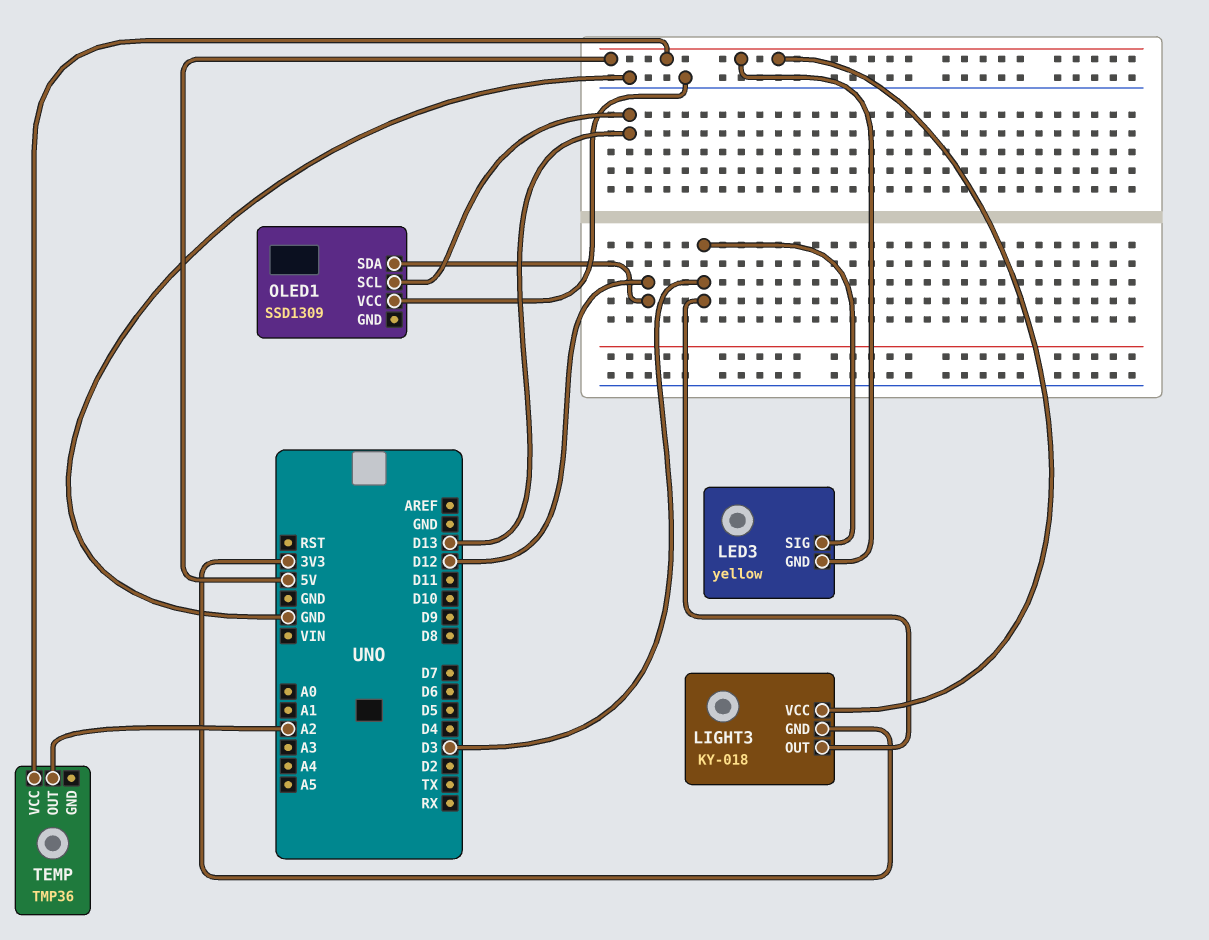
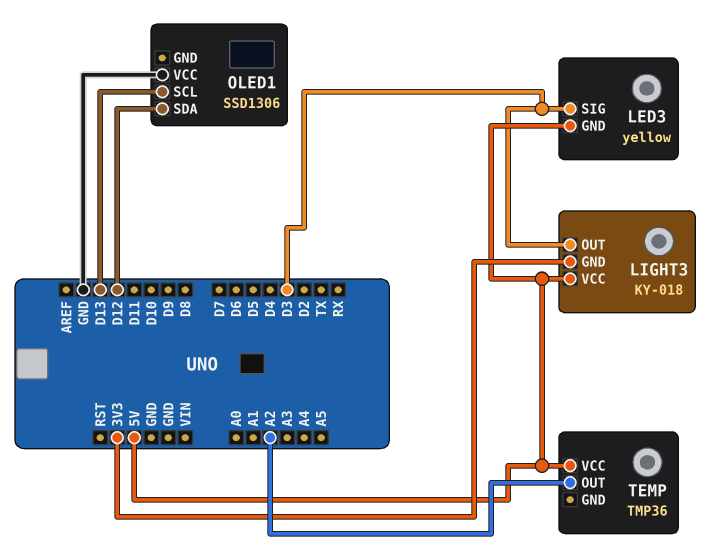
OLED1: SSD1309 -> SSD1306

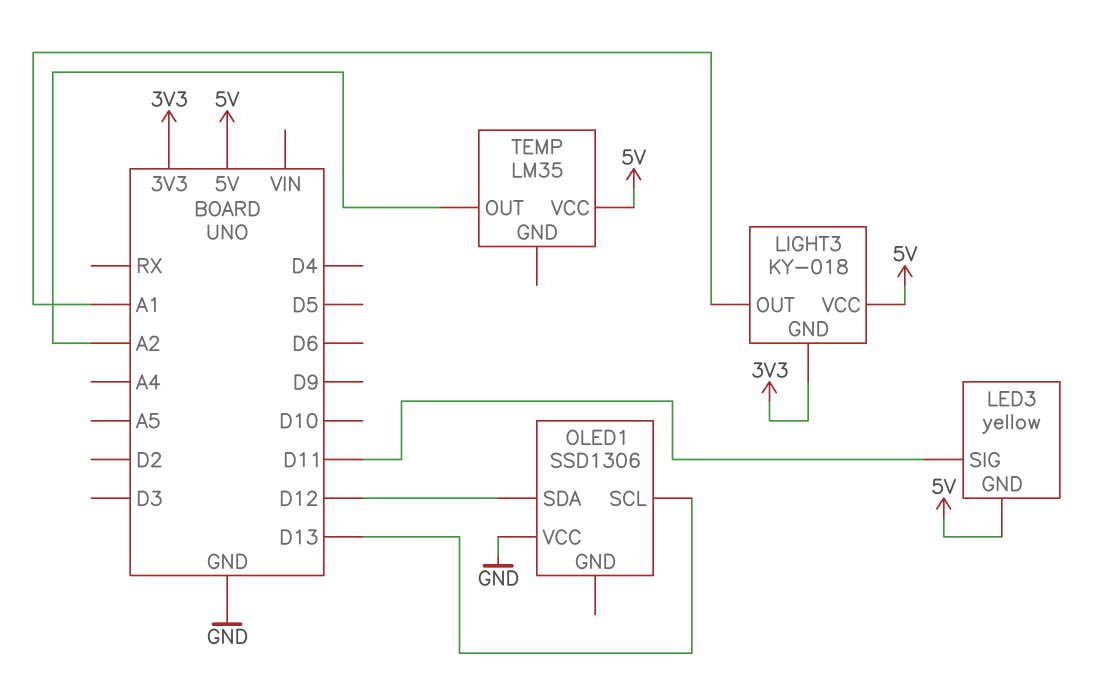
LED3 pin SIG: D3 -> D11
LIGHT3 pin OUT: D3 -> A1
TEMP: TMP36 -> LM35

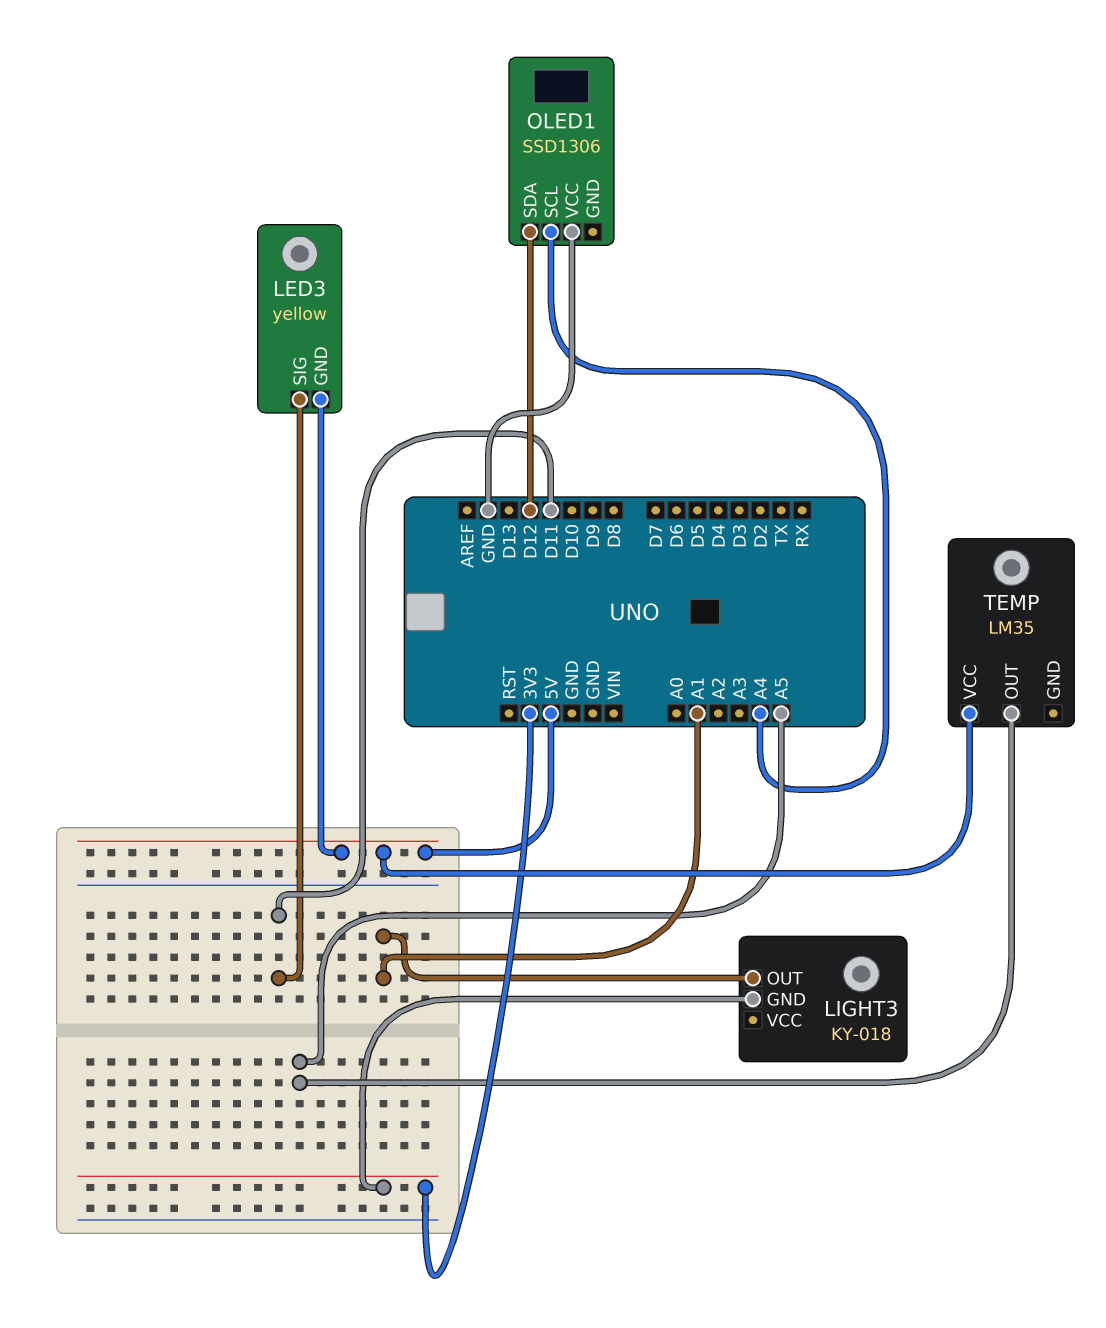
LIGHT3 pin VCC: 5V -> none
OLED1 pin SCL: D13 -> A4
TEMP pin OUT: A2 -> A5

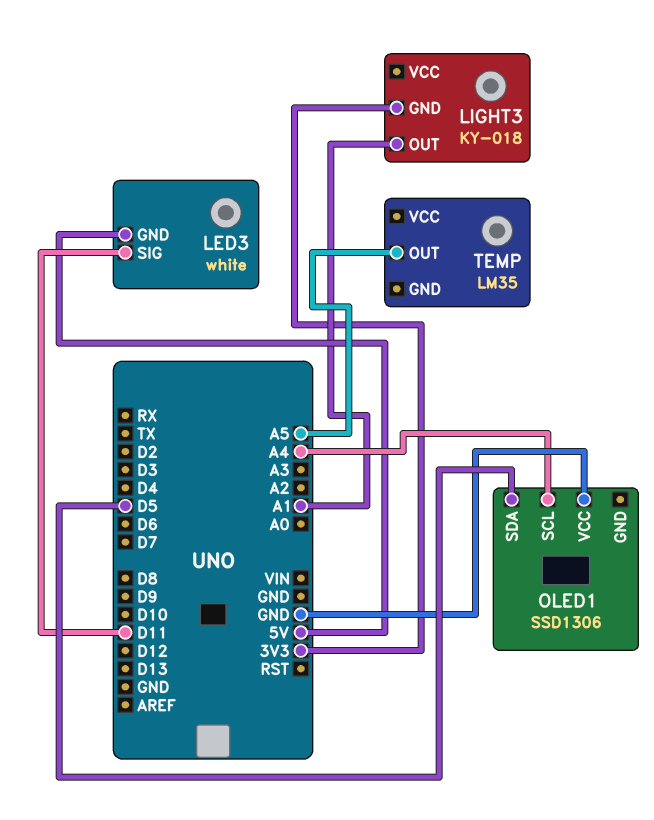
LED3: yellow -> white
OLED1 pin SDA: D12 -> D5
TEMP pin VCC: 5V -> none

